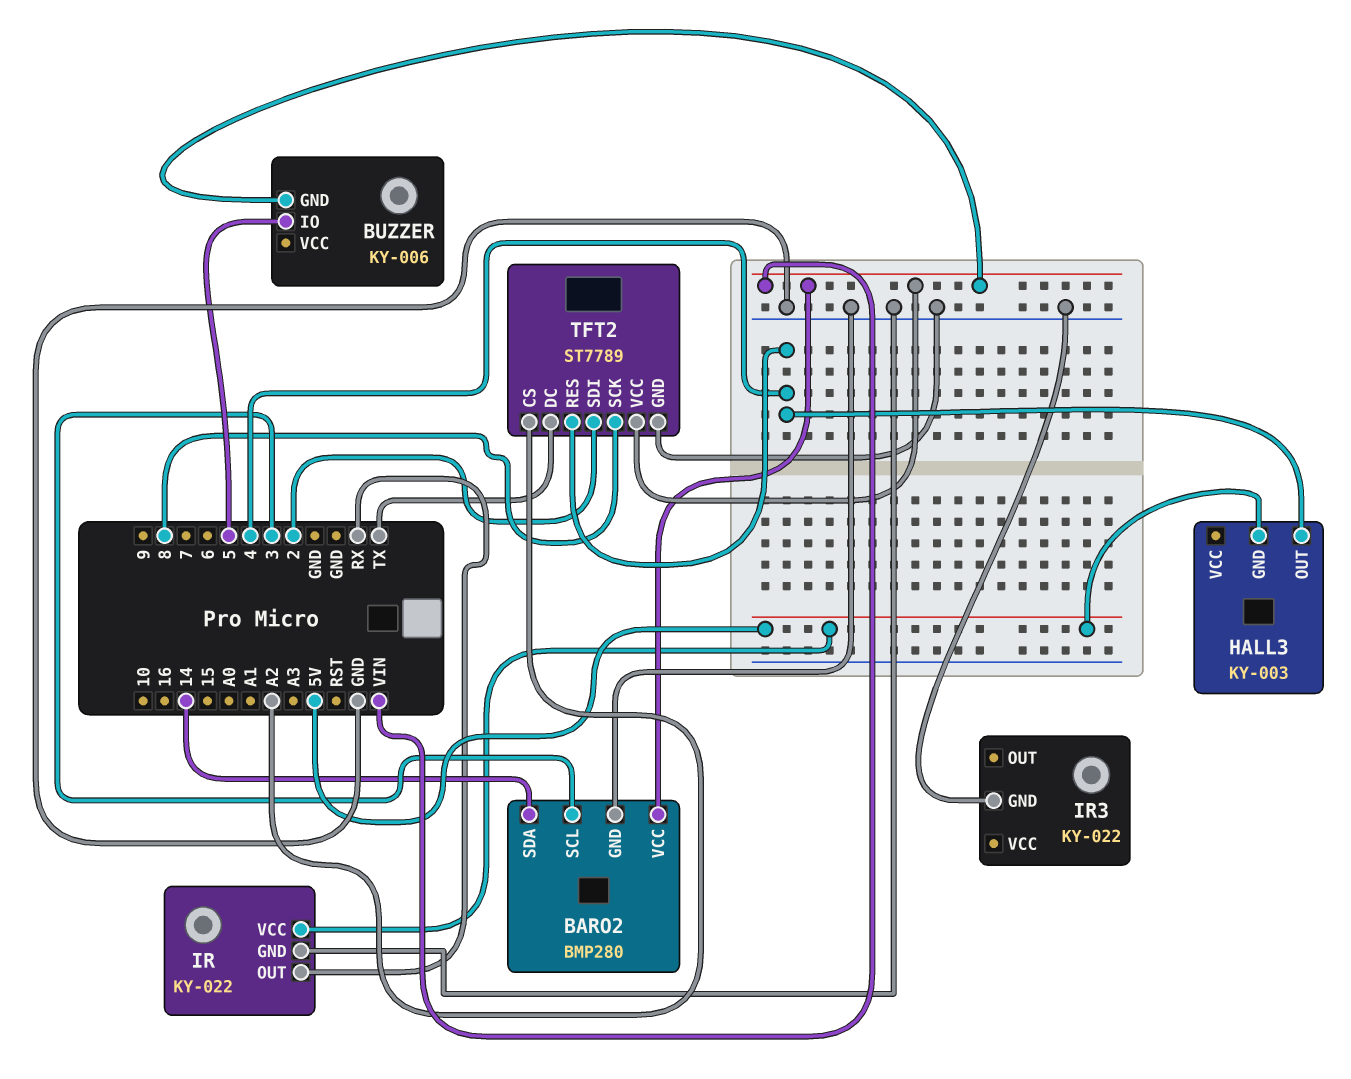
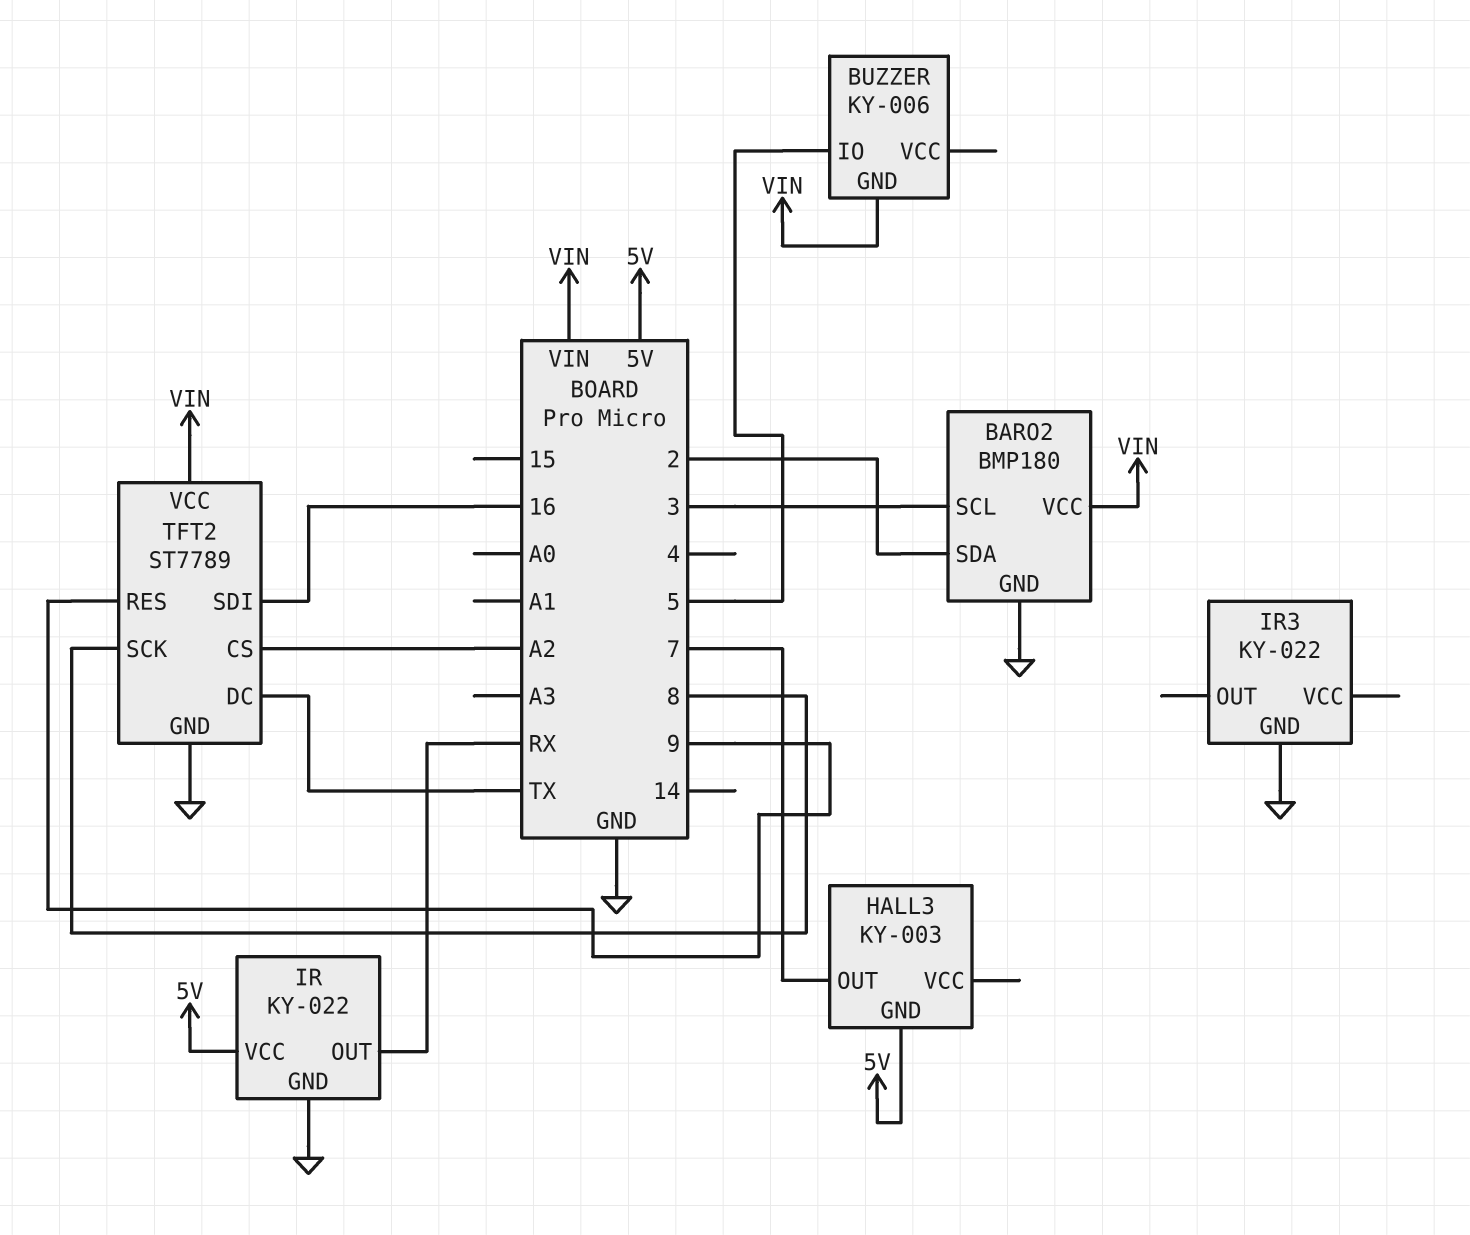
BARO2: BMP280 -> BMP180
BARO2 pin SDA: 14 -> 2
HALL3 pin OUT: 4 -> 7
TFT2 pin RES: 4 -> 9
TFT2 pin SDI: 2 -> 16

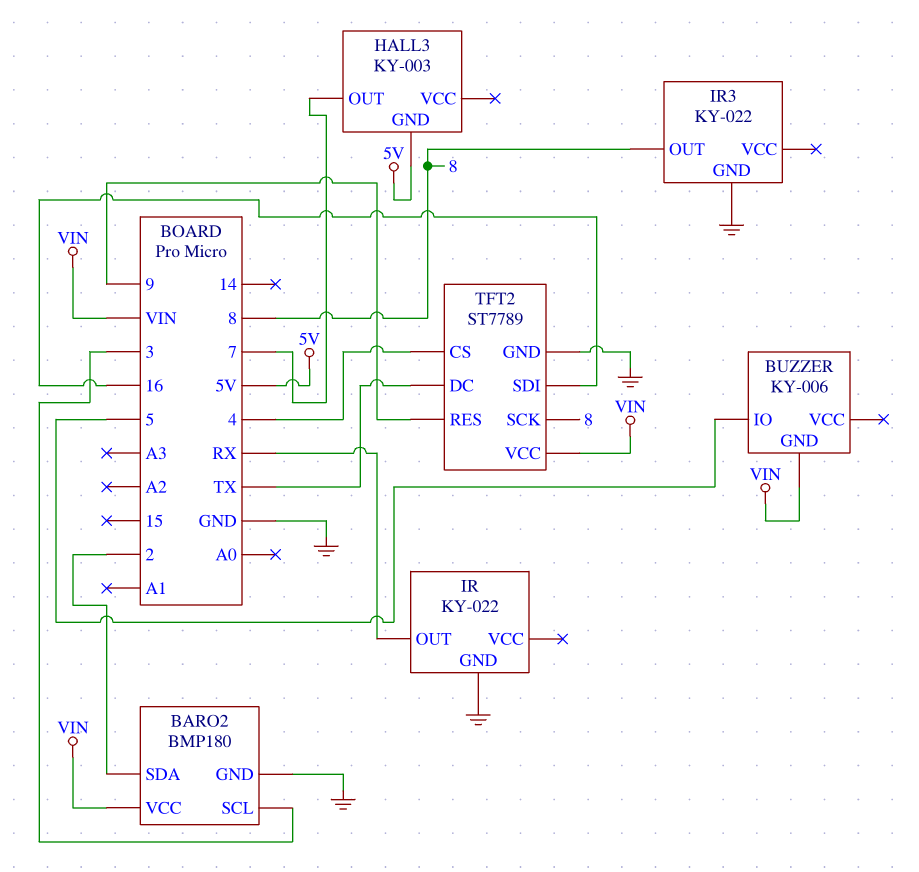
IR pin VCC: 5V -> none
IR3 pin OUT: none -> 8
TFT2 pin CS: A2 -> 4

